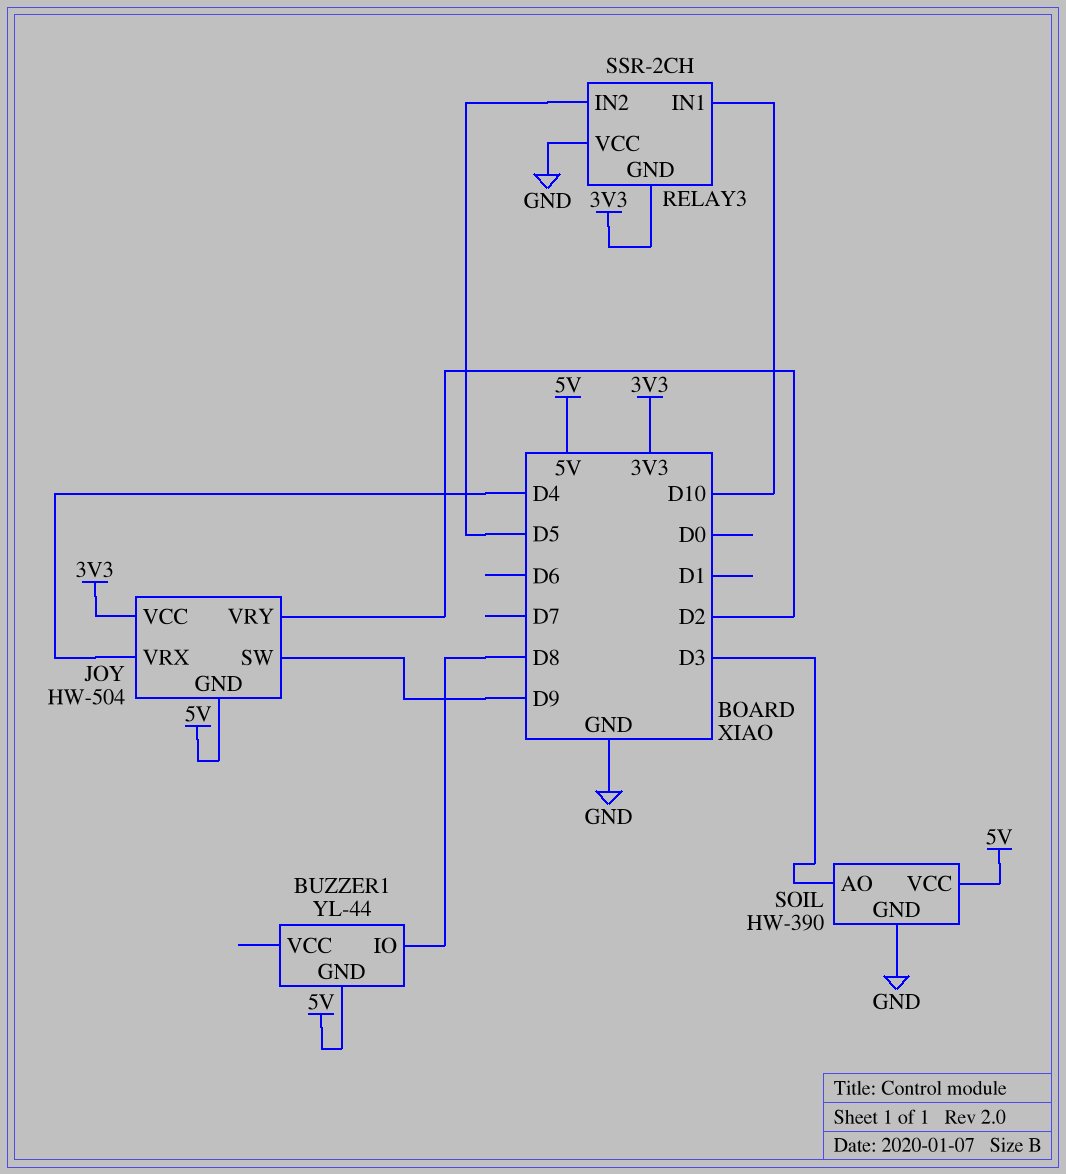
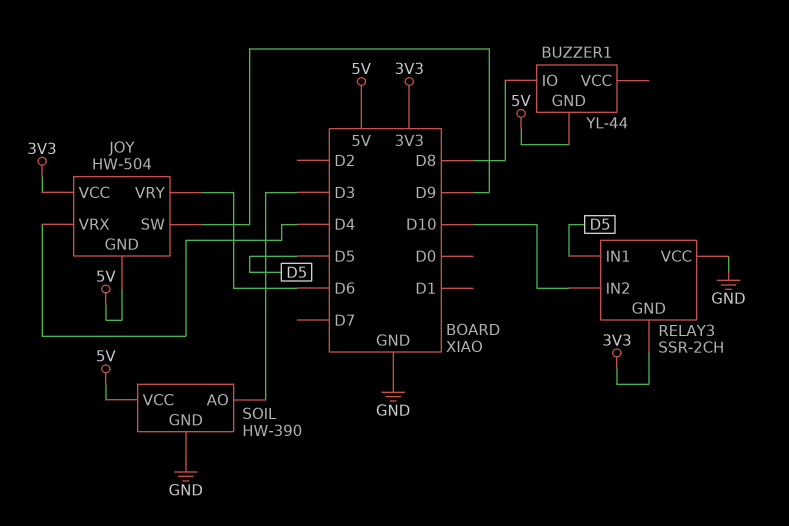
JOY pin VRY: D2 -> D6
RELAY3 pin IN1: D10 -> D5
RELAY3 pin IN2: D5 -> D10

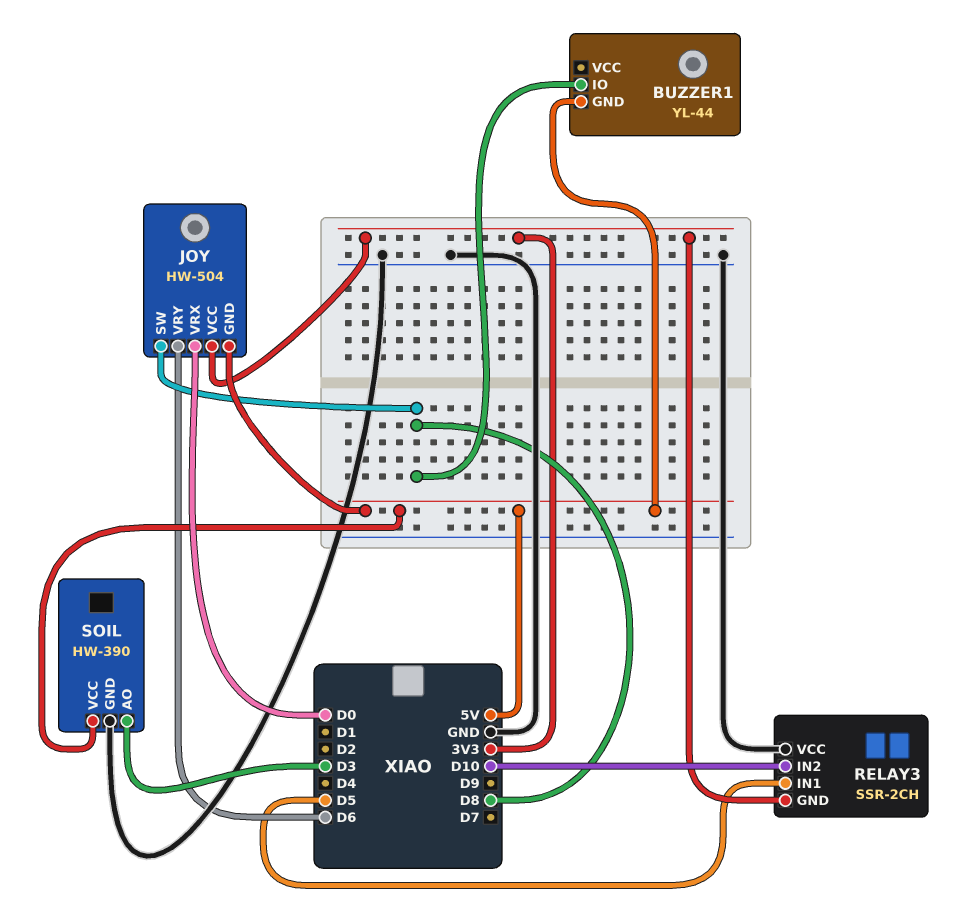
JOY pin SW: D9 -> D8
JOY pin VRX: D4 -> D0

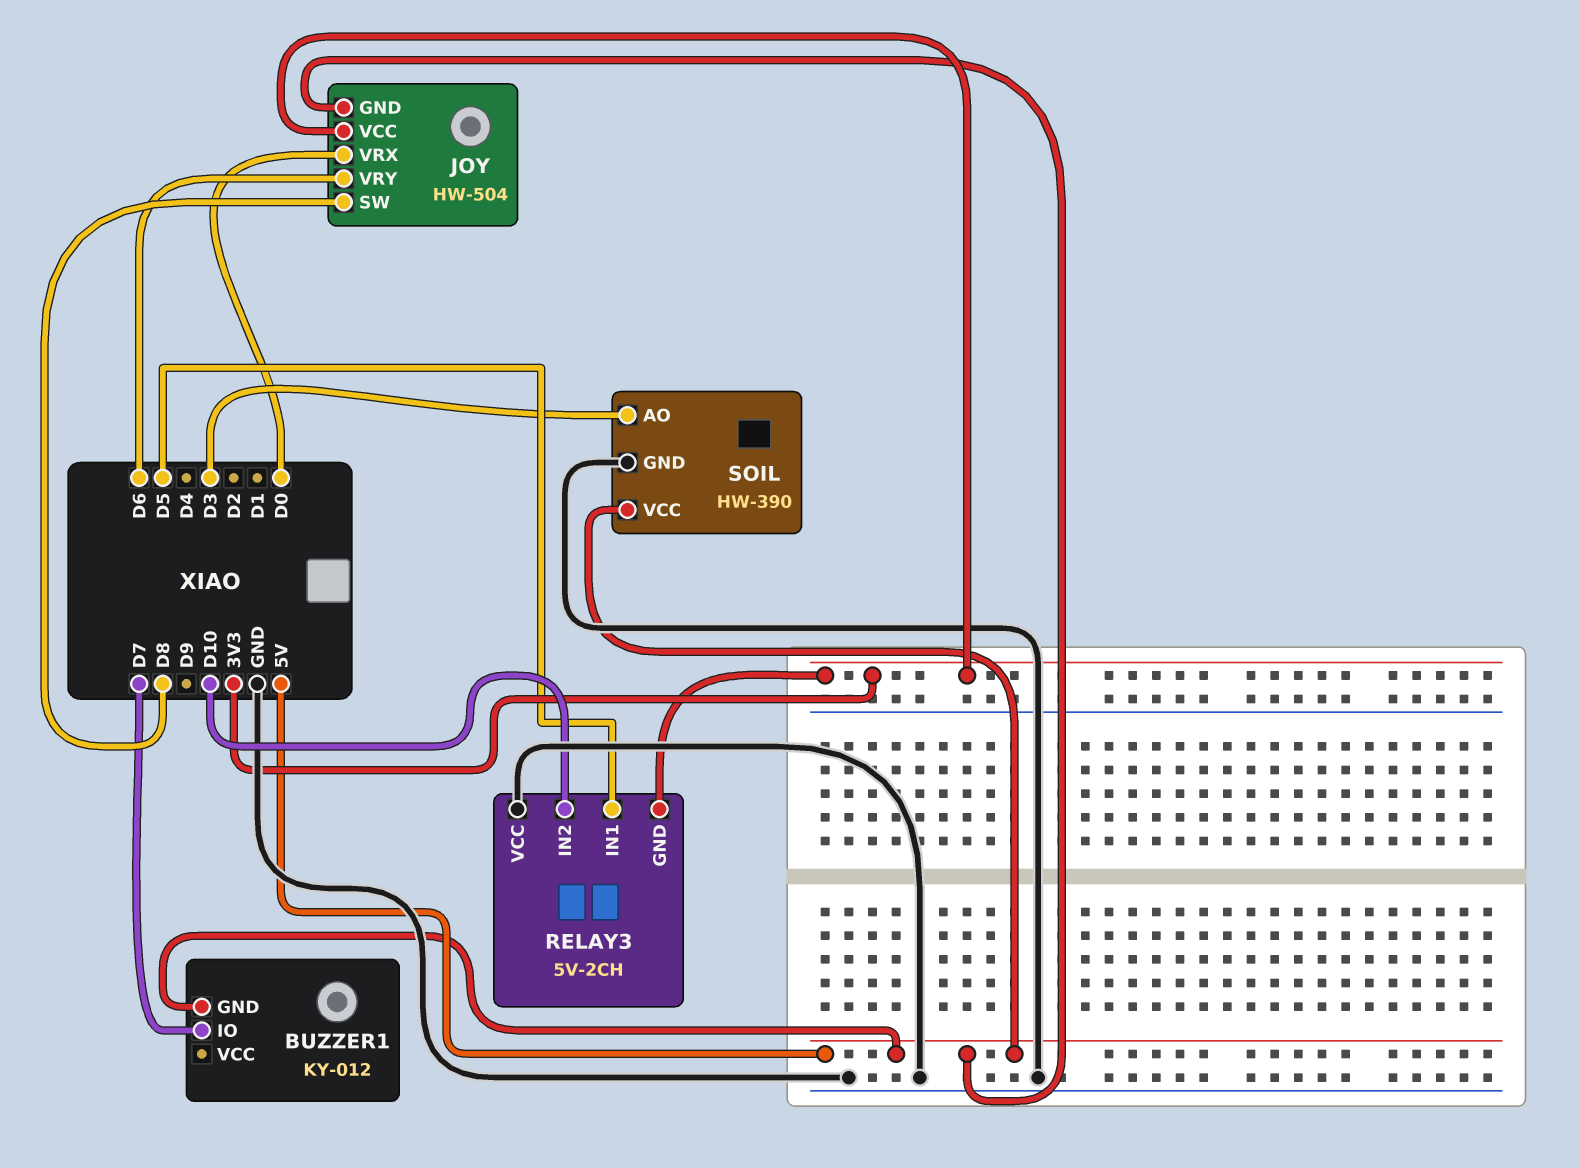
BUZZER1: YL-44 -> KY-012
BUZZER1 pin IO: D8 -> D7
RELAY3: SSR-2CH -> 5V-2CH

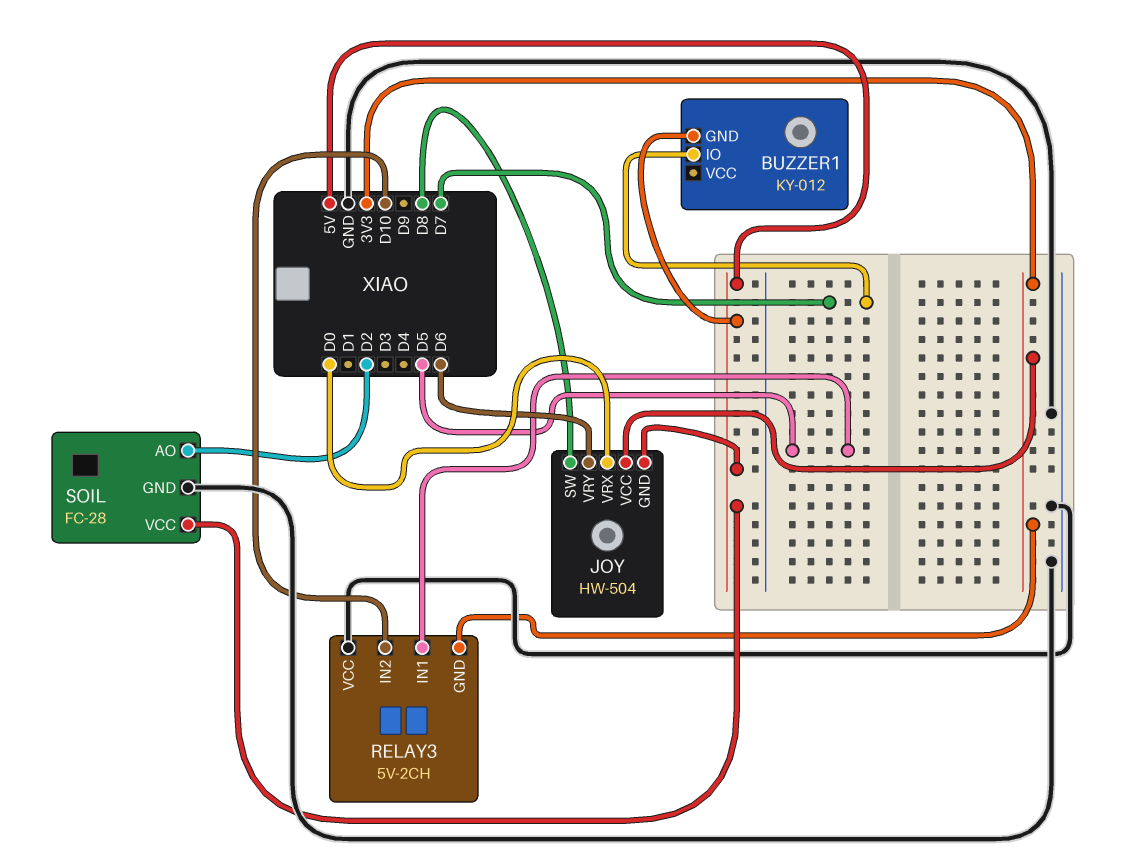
SOIL: HW-390 -> FC-28
SOIL pin AO: D3 -> D2

